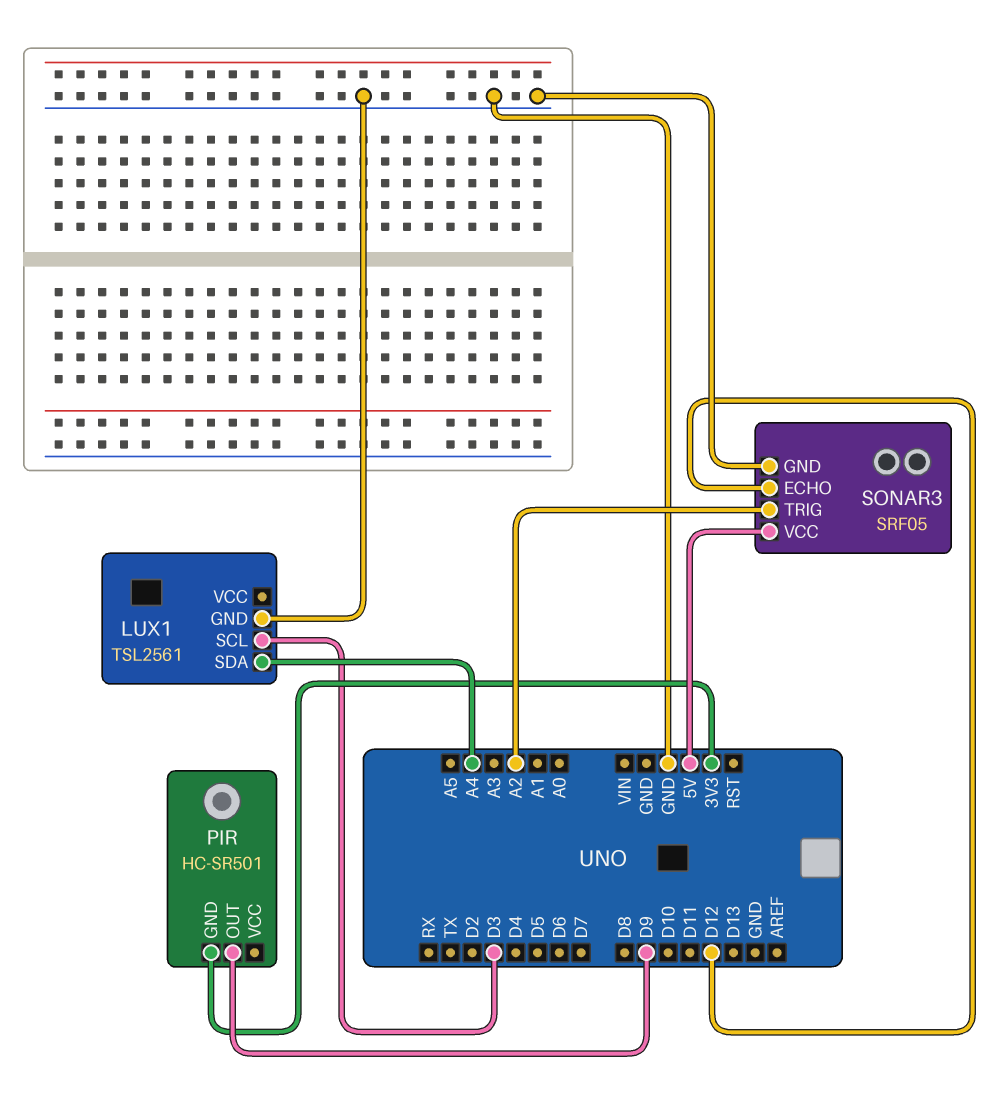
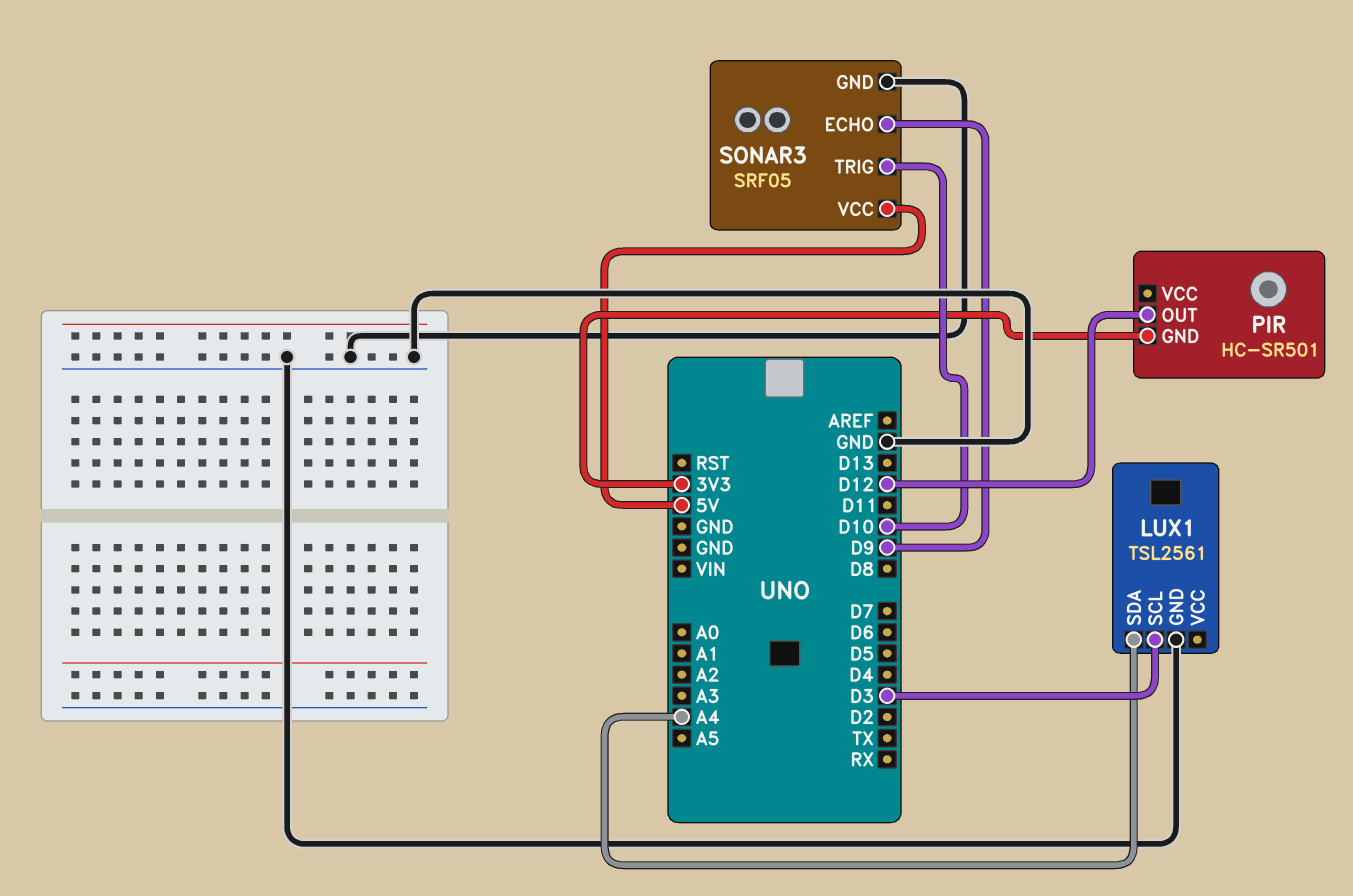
PIR pin OUT: D9 -> D12
SONAR3 pin ECHO: D12 -> D9
SONAR3 pin TRIG: A2 -> D10

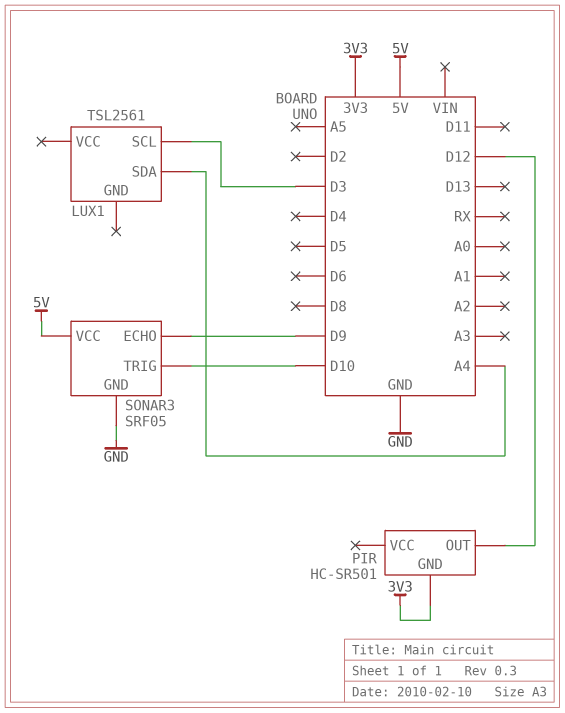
LUX1 pin GND: GND -> none

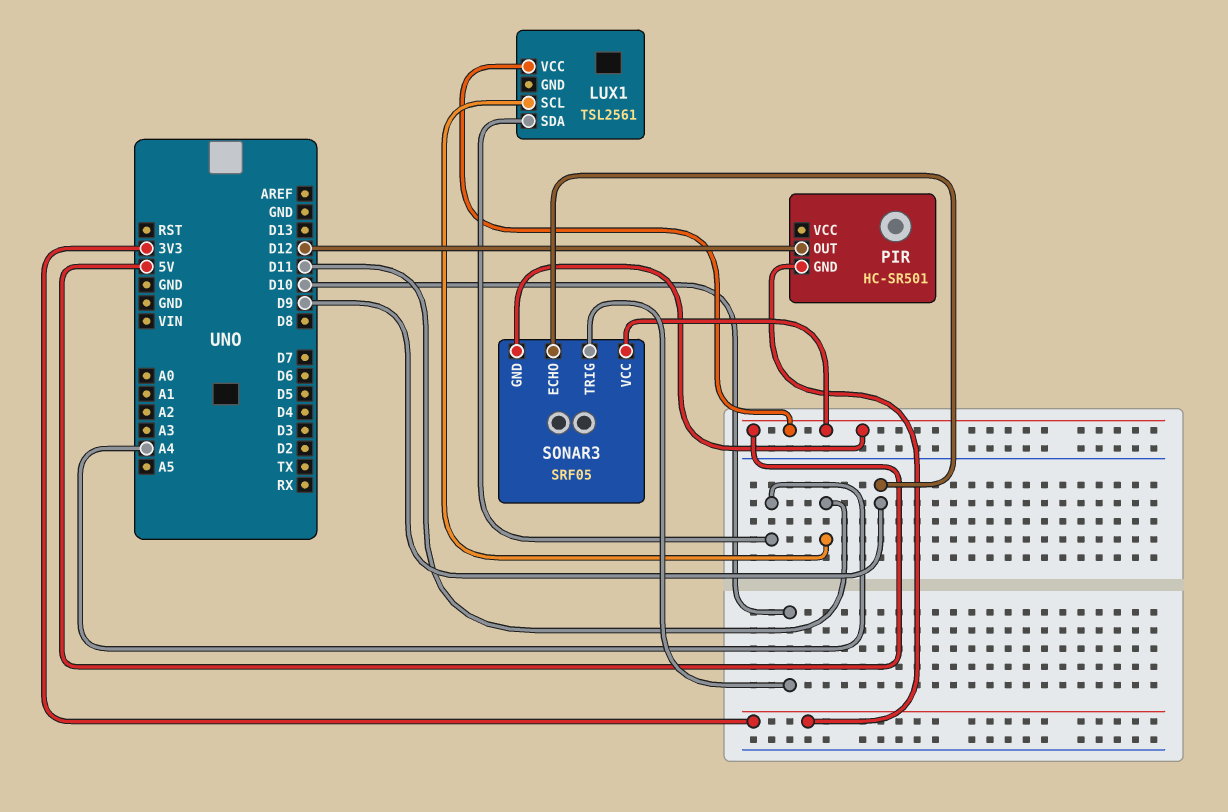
LUX1 pin SCL: D3 -> D11
LUX1 pin VCC: none -> 5V
SONAR3 pin GND: GND -> 5V

